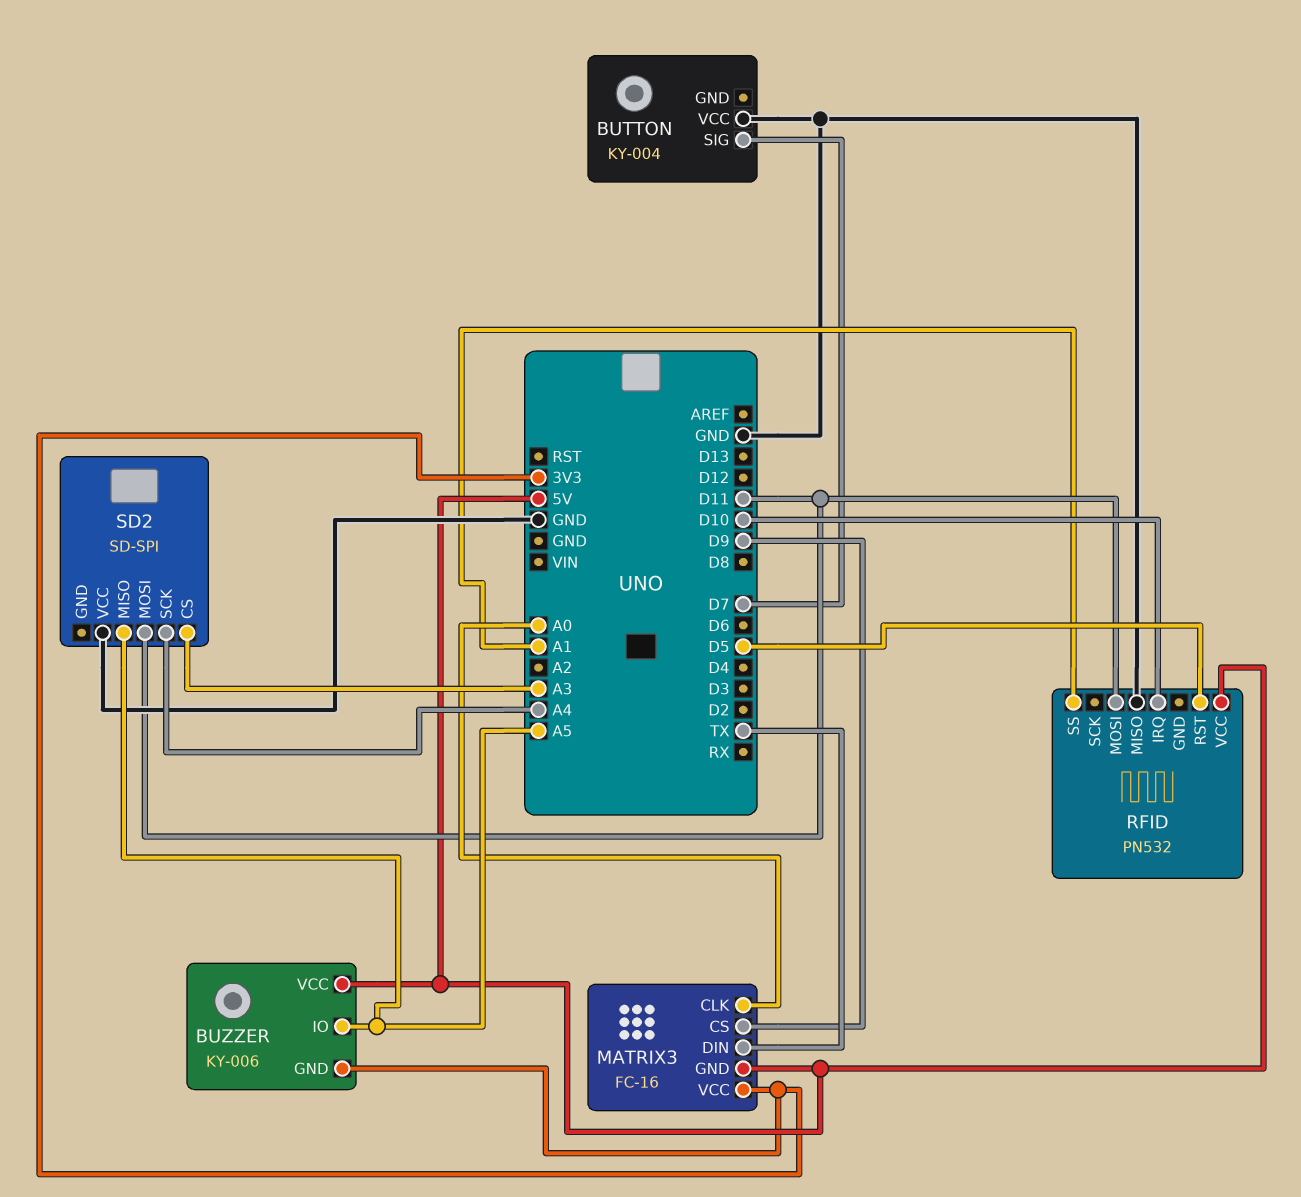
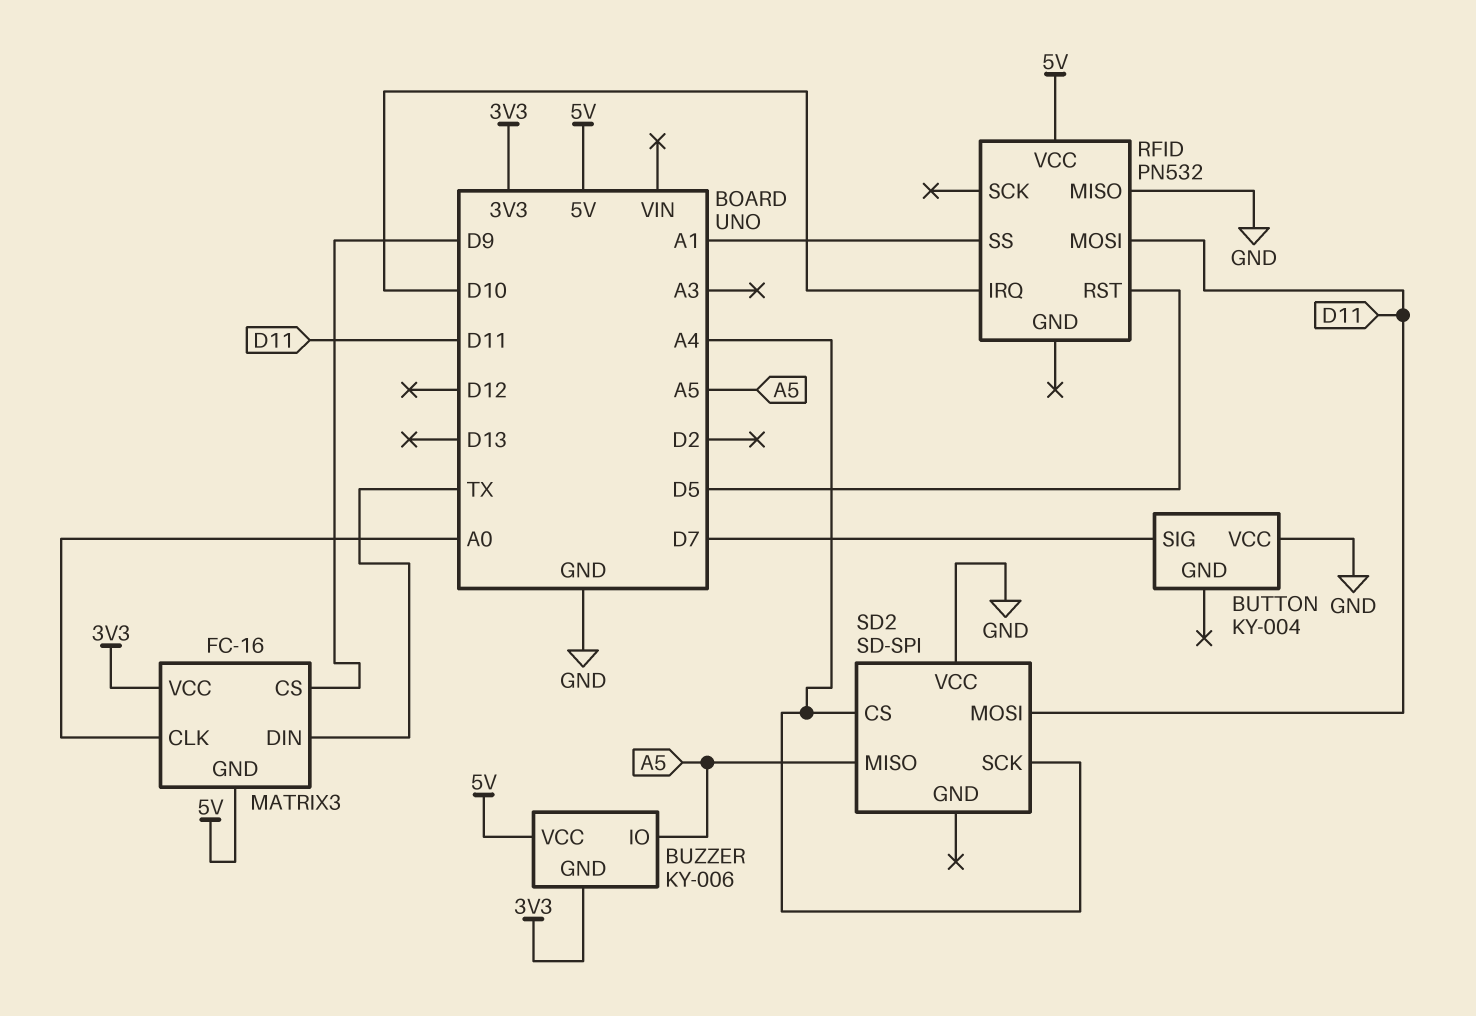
SD2 pin CS: A3 -> A4

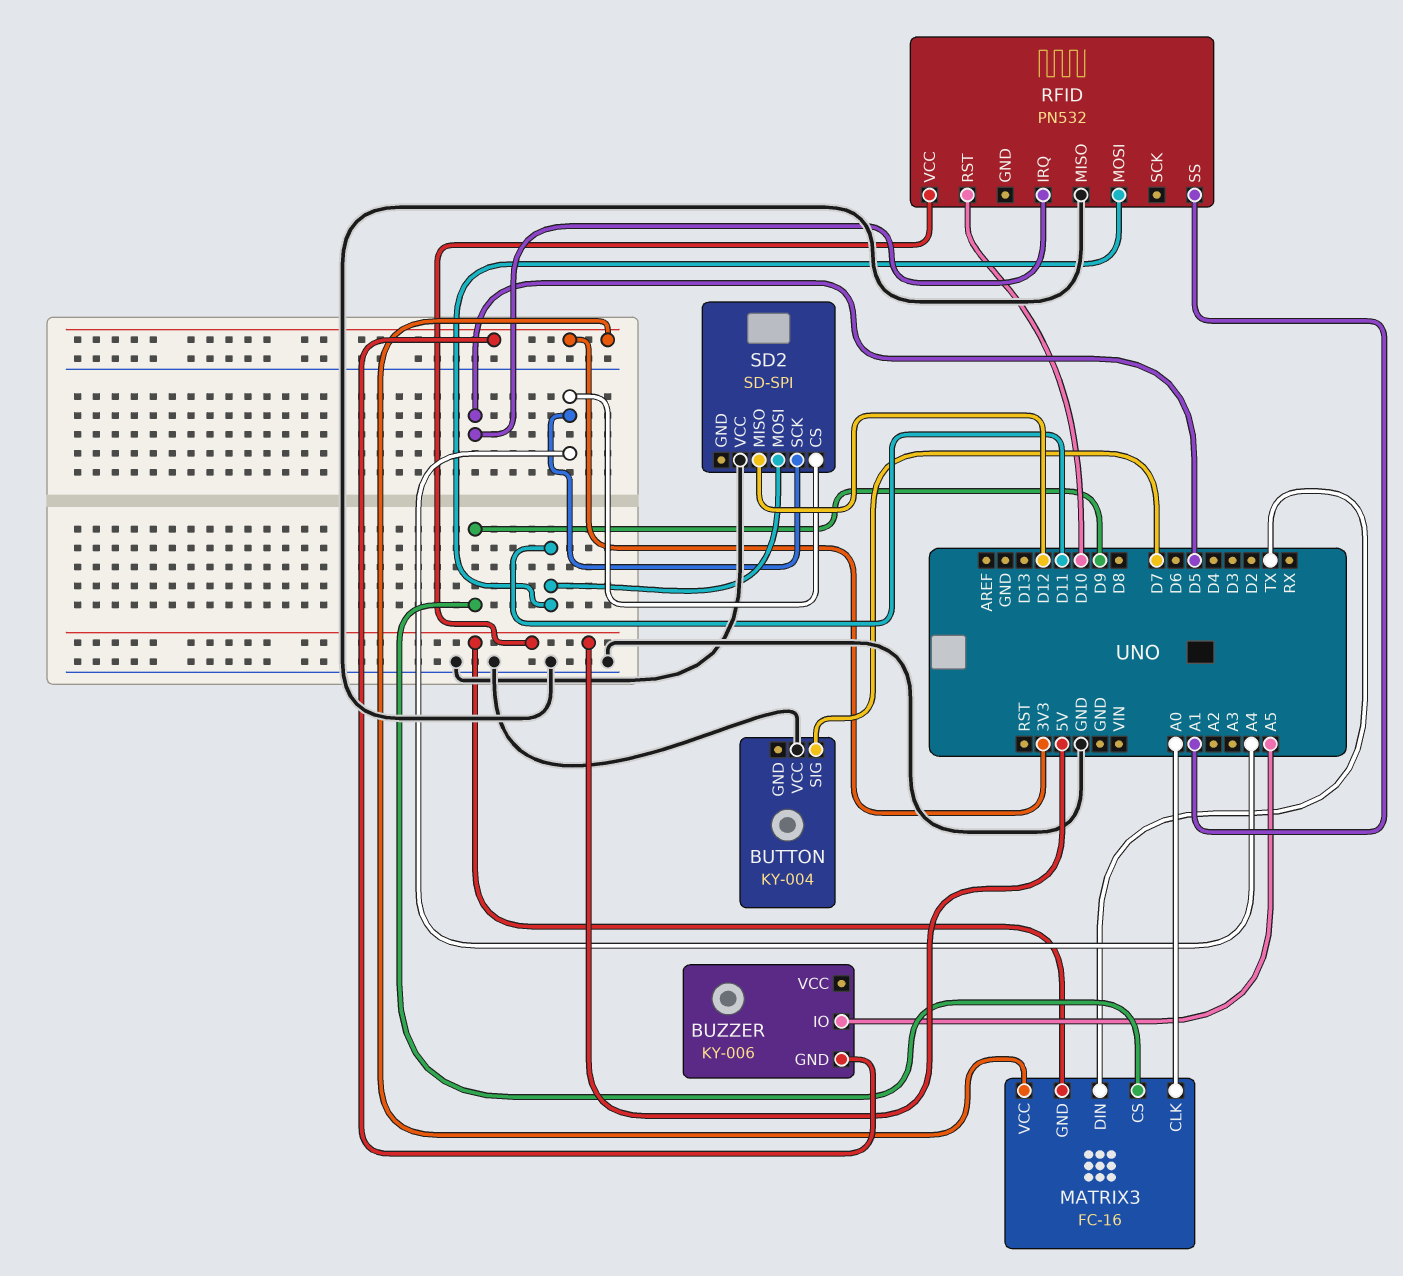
BUZZER pin VCC: 5V -> none
RFID pin IRQ: D10 -> D5
RFID pin RST: D5 -> D10
SD2 pin MISO: A5 -> D12

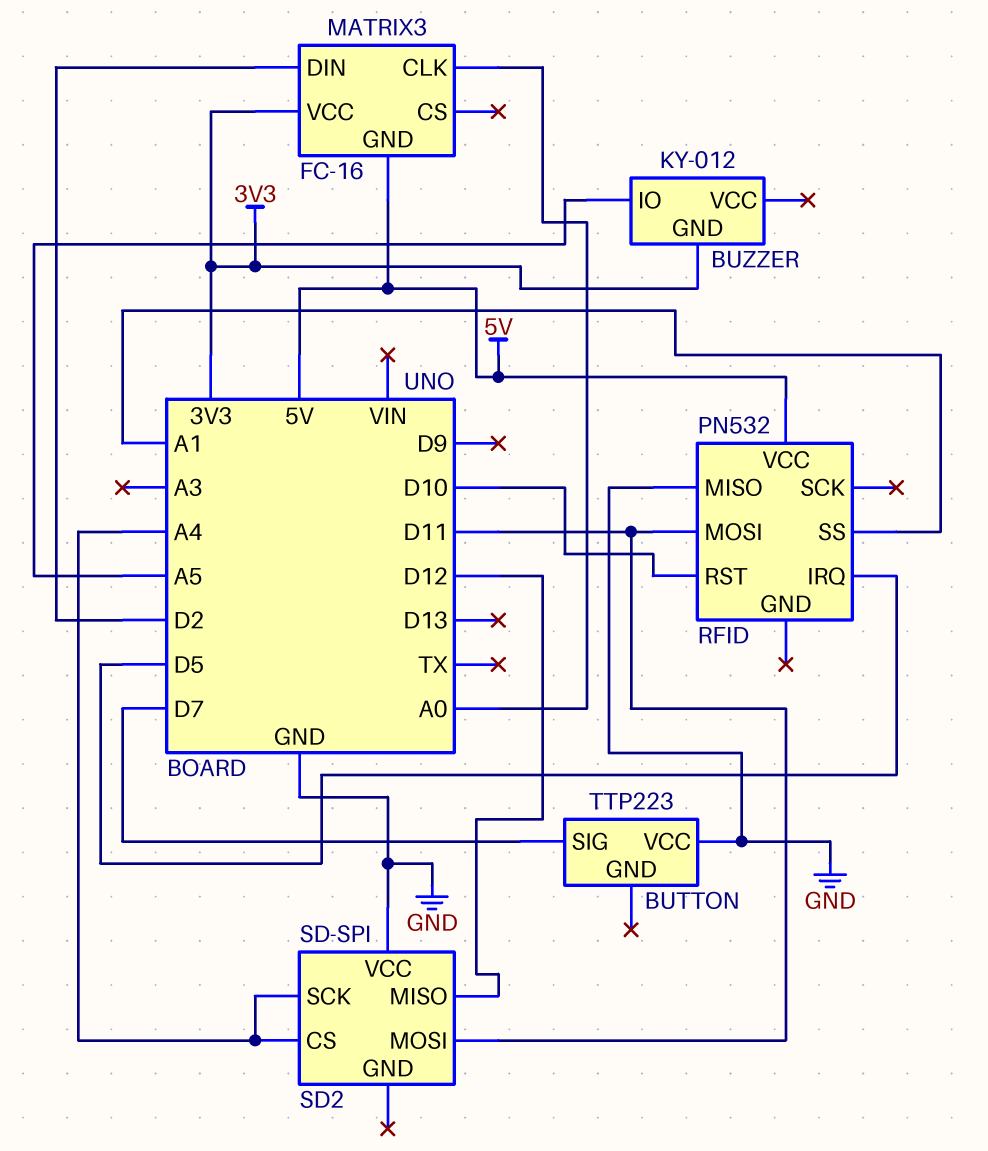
BUTTON: KY-004 -> TTP223
BUZZER: KY-006 -> KY-012
MATRIX3 pin CS: D9 -> none
MATRIX3 pin DIN: TX -> D2

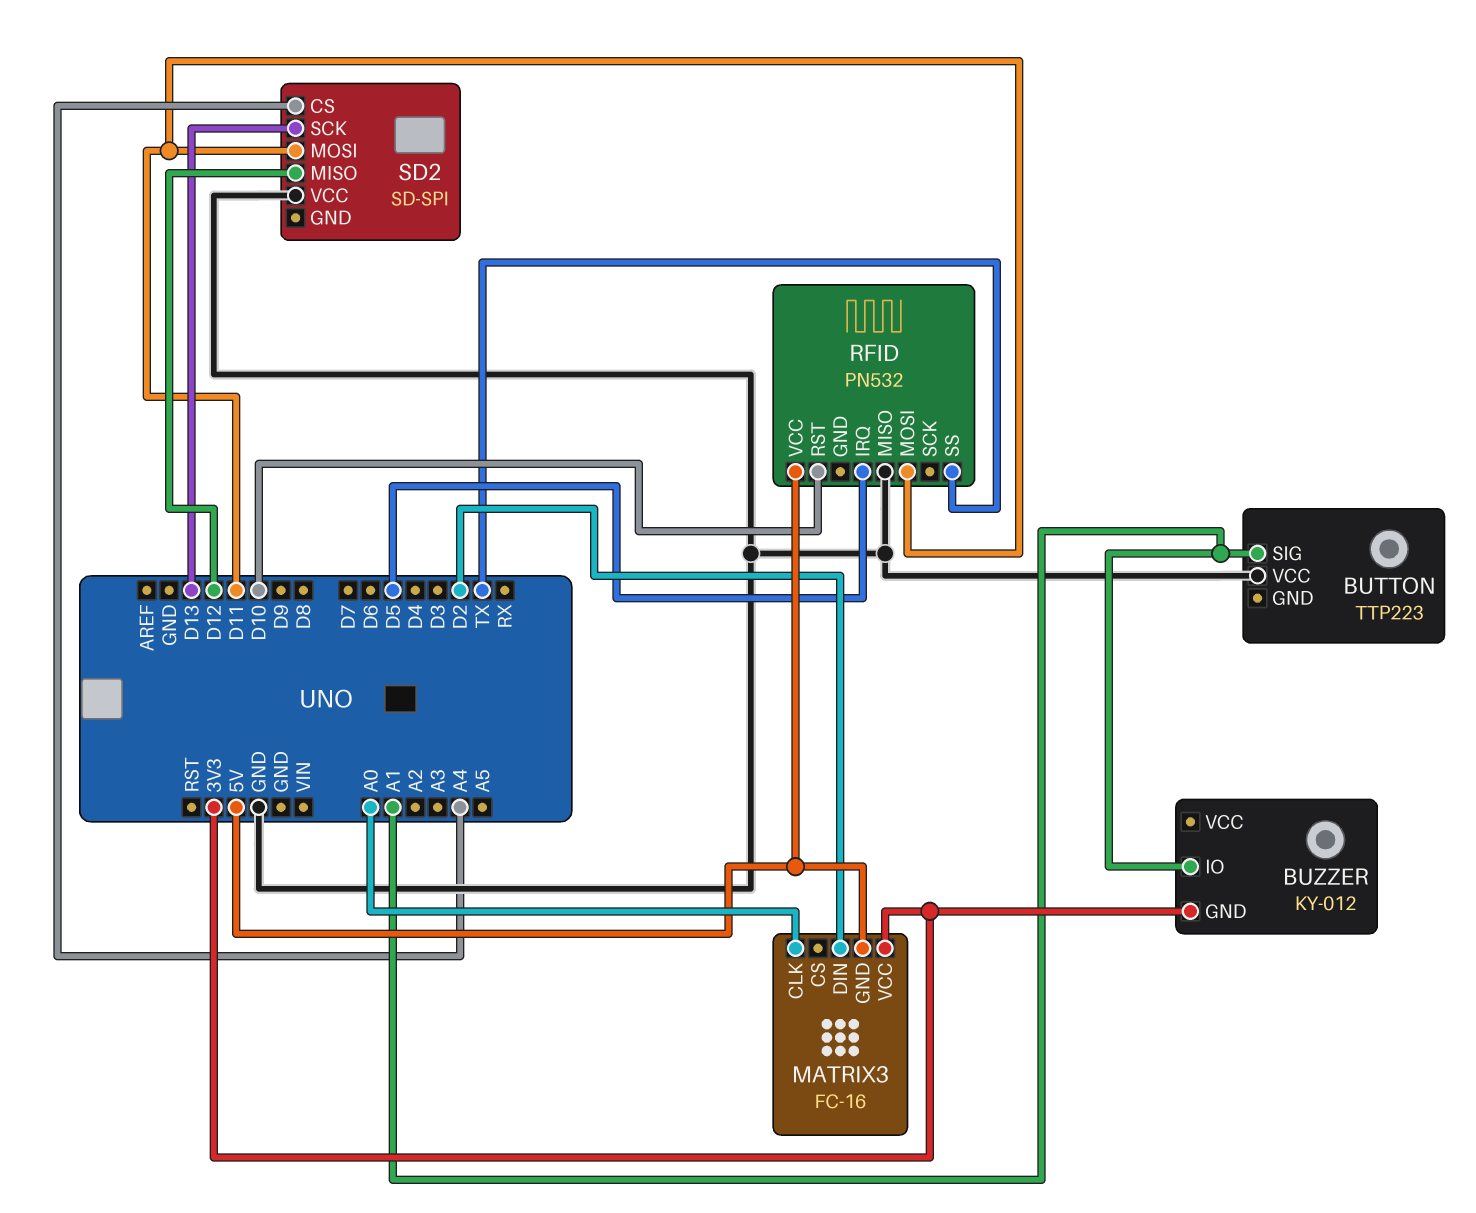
BUTTON pin SIG: D7 -> A1
BUZZER pin IO: A5 -> A1
RFID pin SS: A1 -> TX
SD2 pin SCK: A4 -> D13

